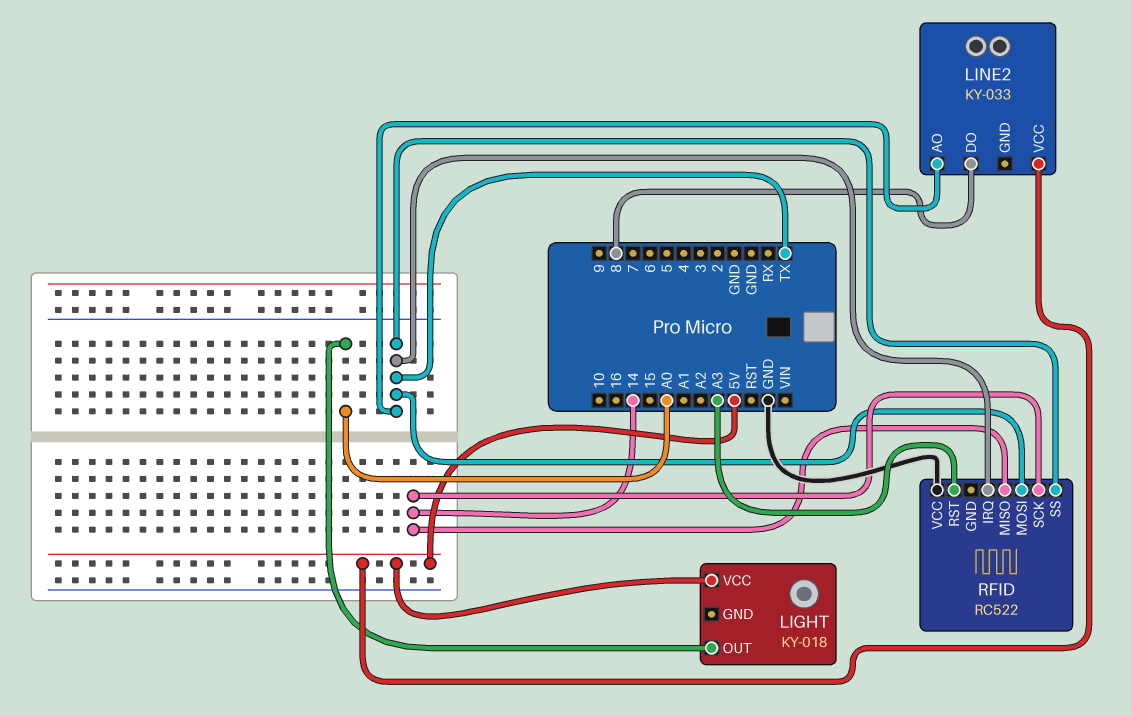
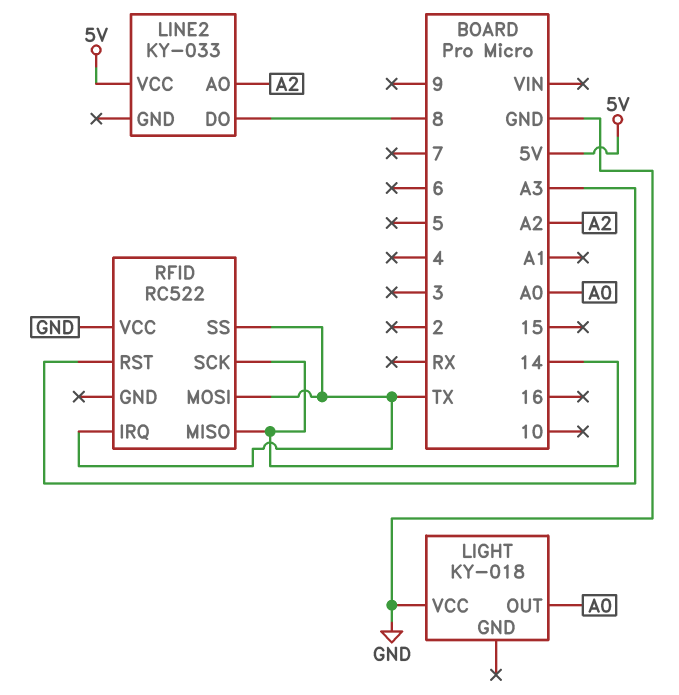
LIGHT pin VCC: 5V -> GND
LINE2 pin AO: TX -> A2

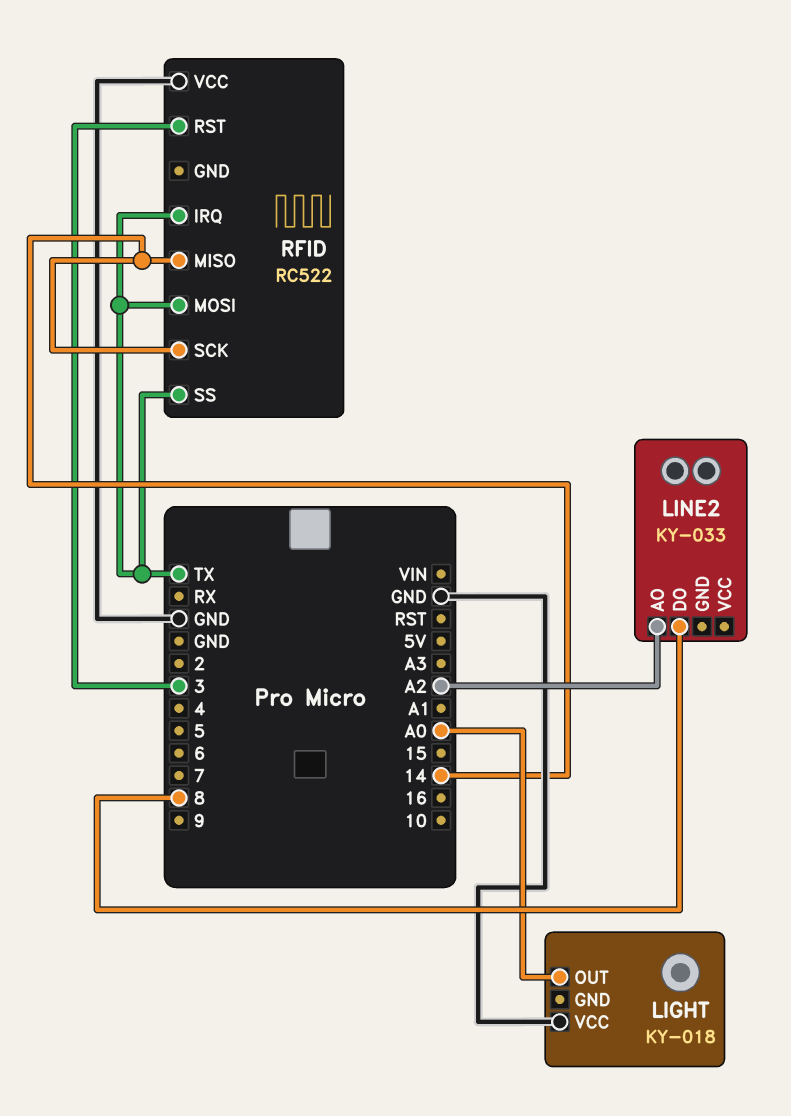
LINE2 pin VCC: 5V -> none
RFID pin RST: A3 -> 3

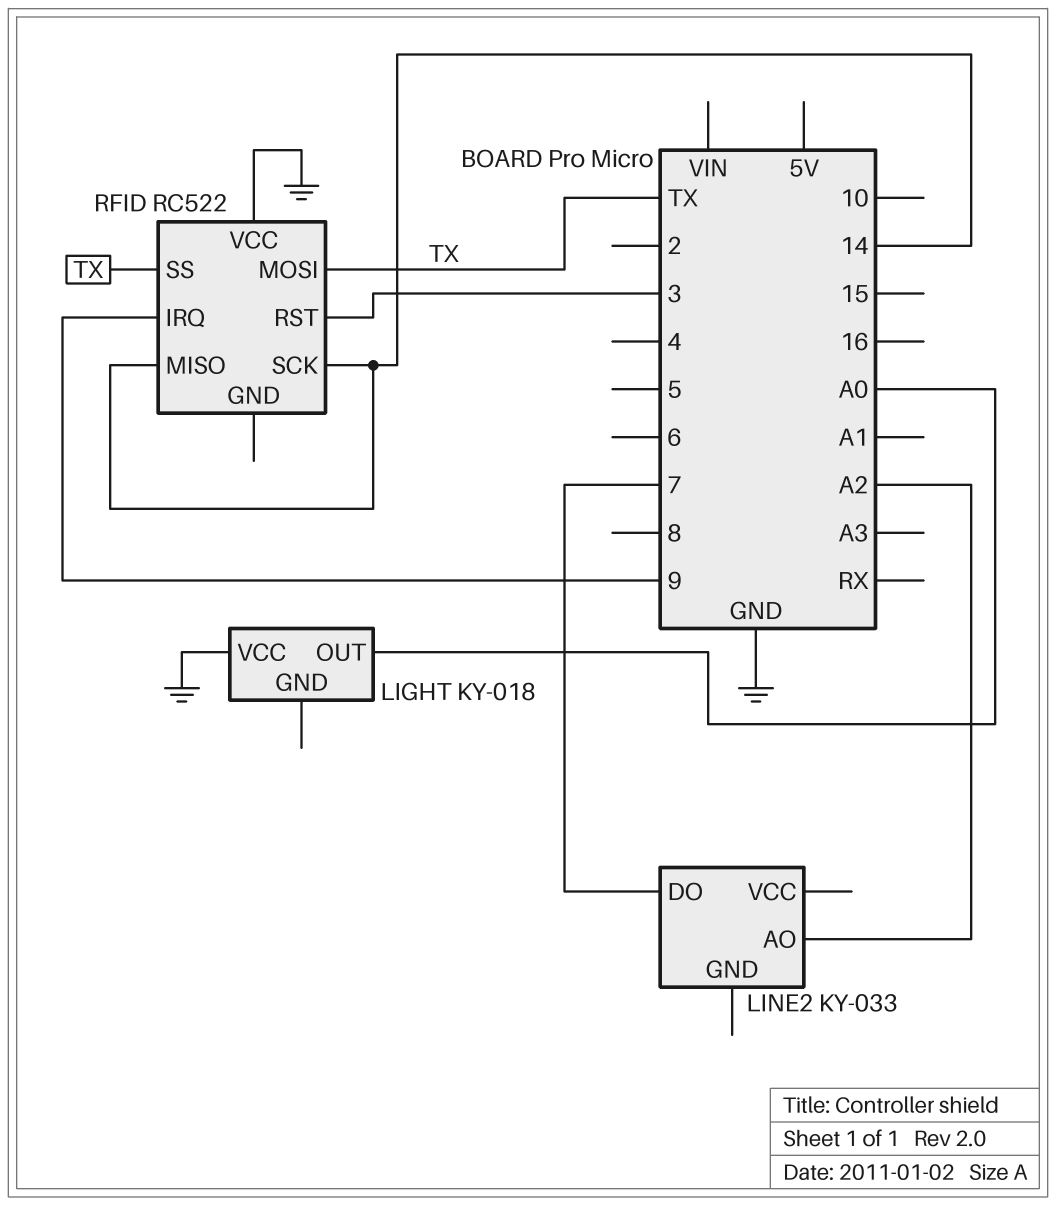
LINE2 pin DO: 8 -> 7
RFID pin IRQ: TX -> 9

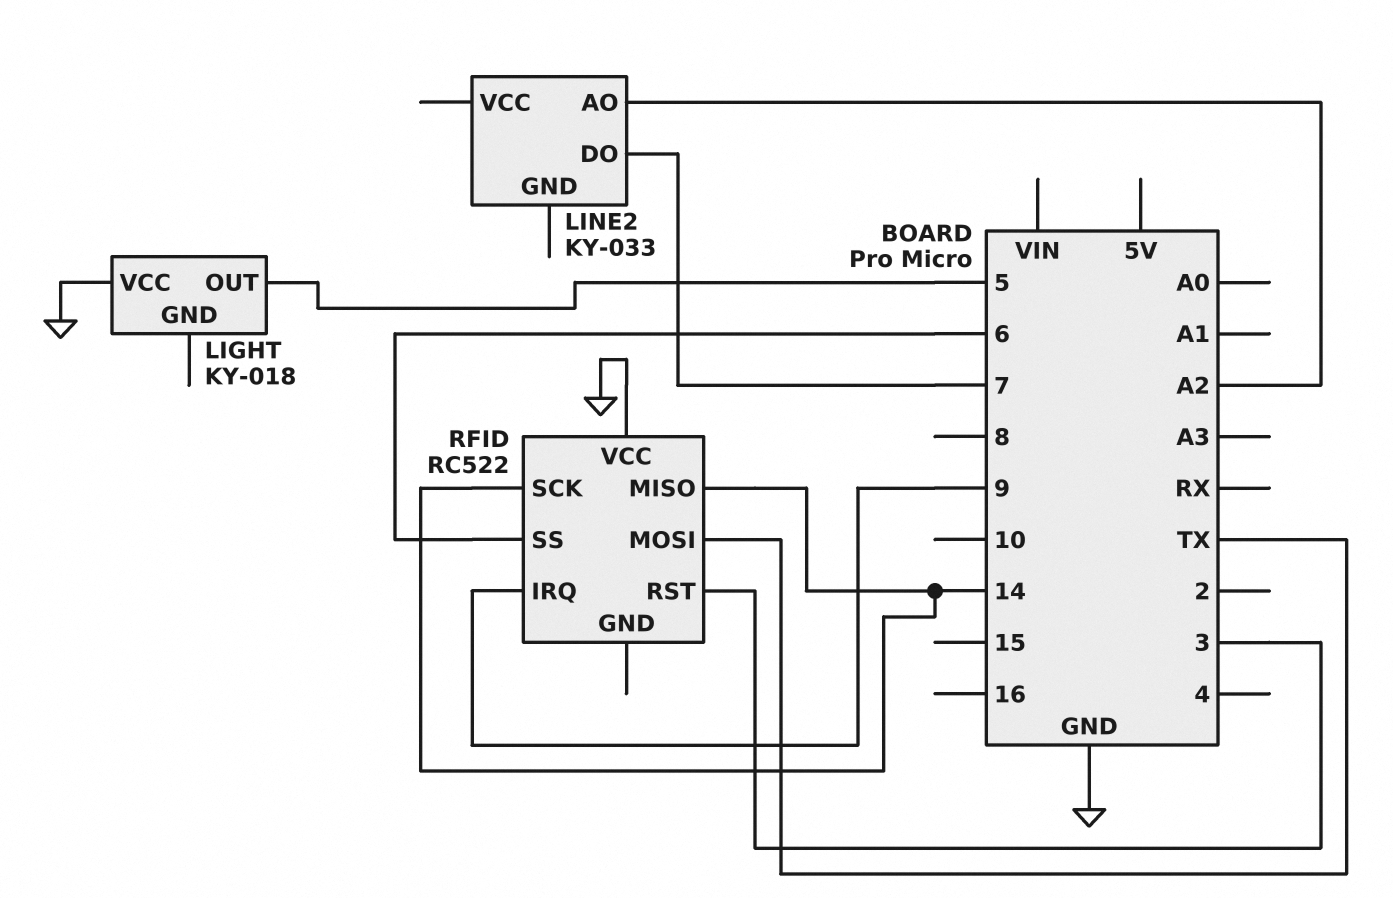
LIGHT pin OUT: A0 -> 5
RFID pin SS: TX -> 6

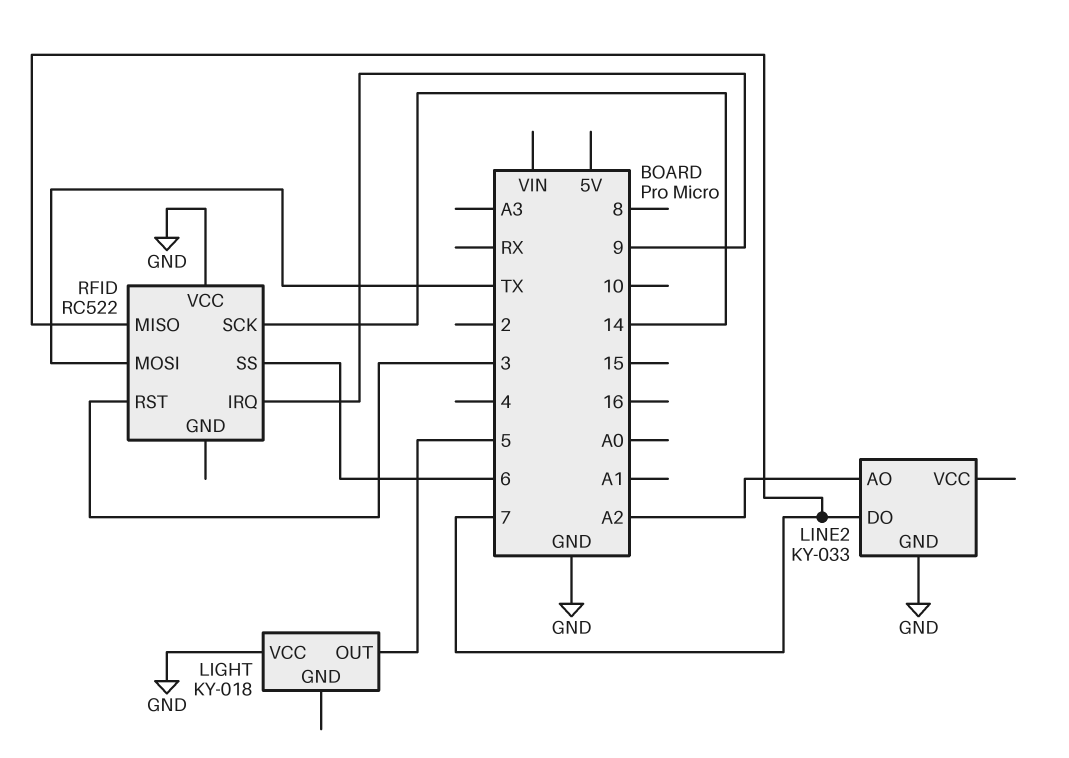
LINE2 pin GND: none -> GND
RFID pin MISO: 14 -> 7

